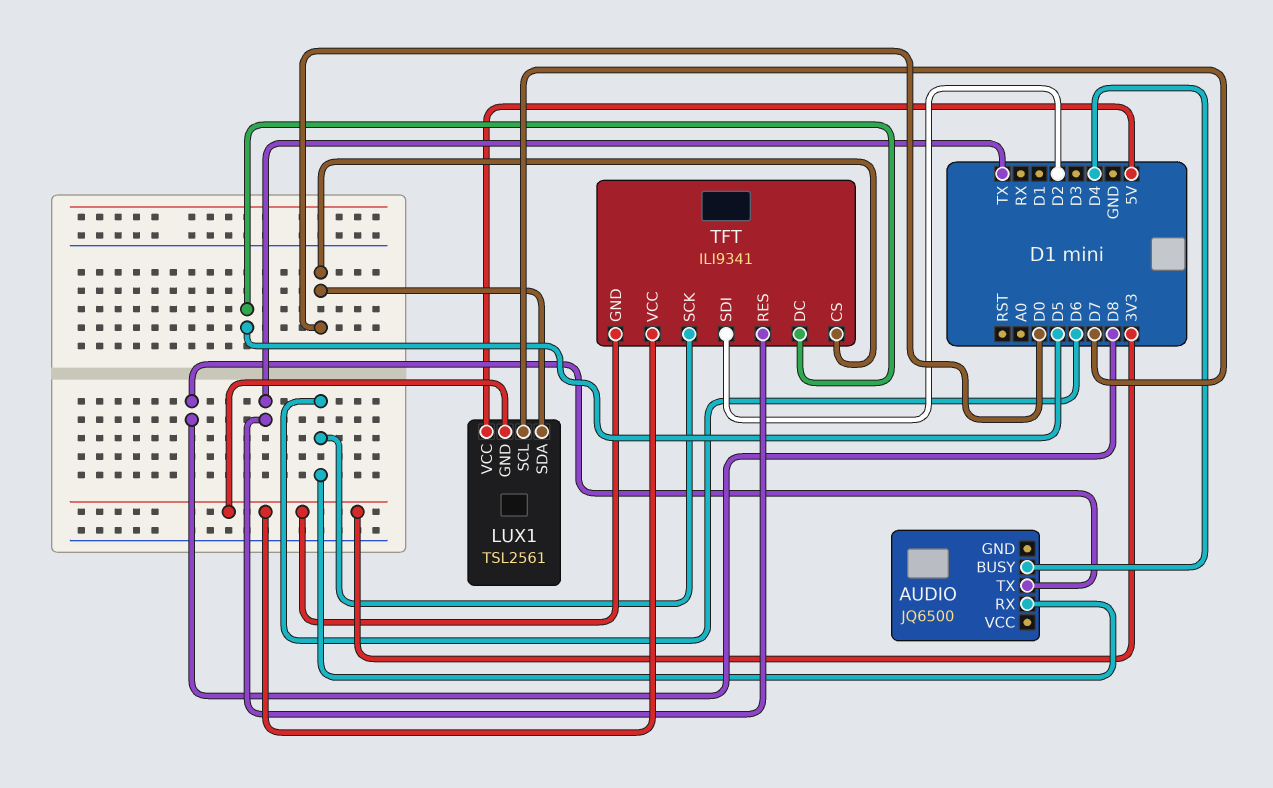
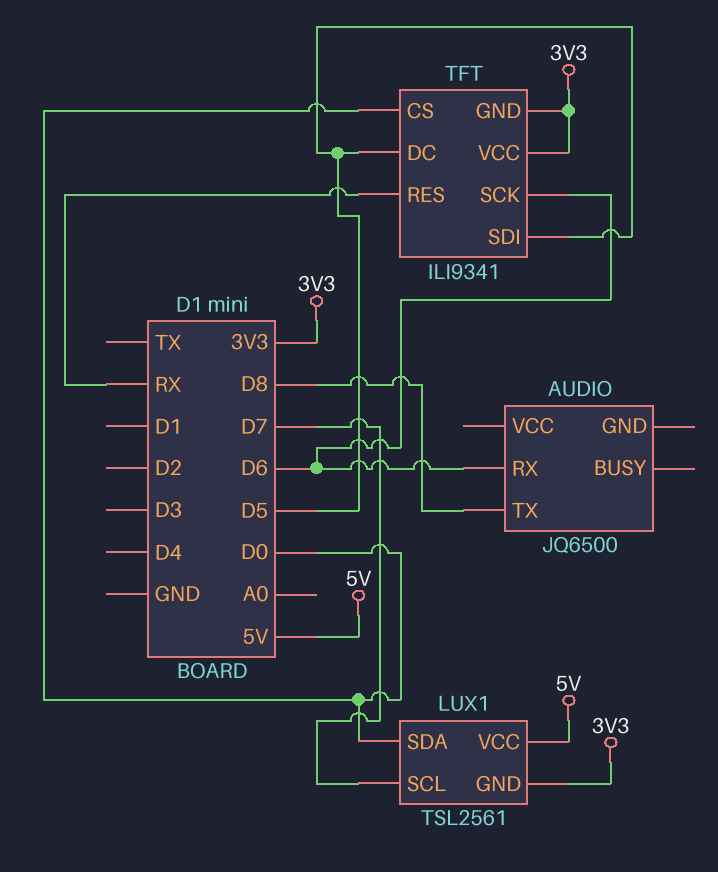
AUDIO pin BUSY: D4 -> none
TFT pin RES: TX -> RX
TFT pin SDI: D2 -> D5

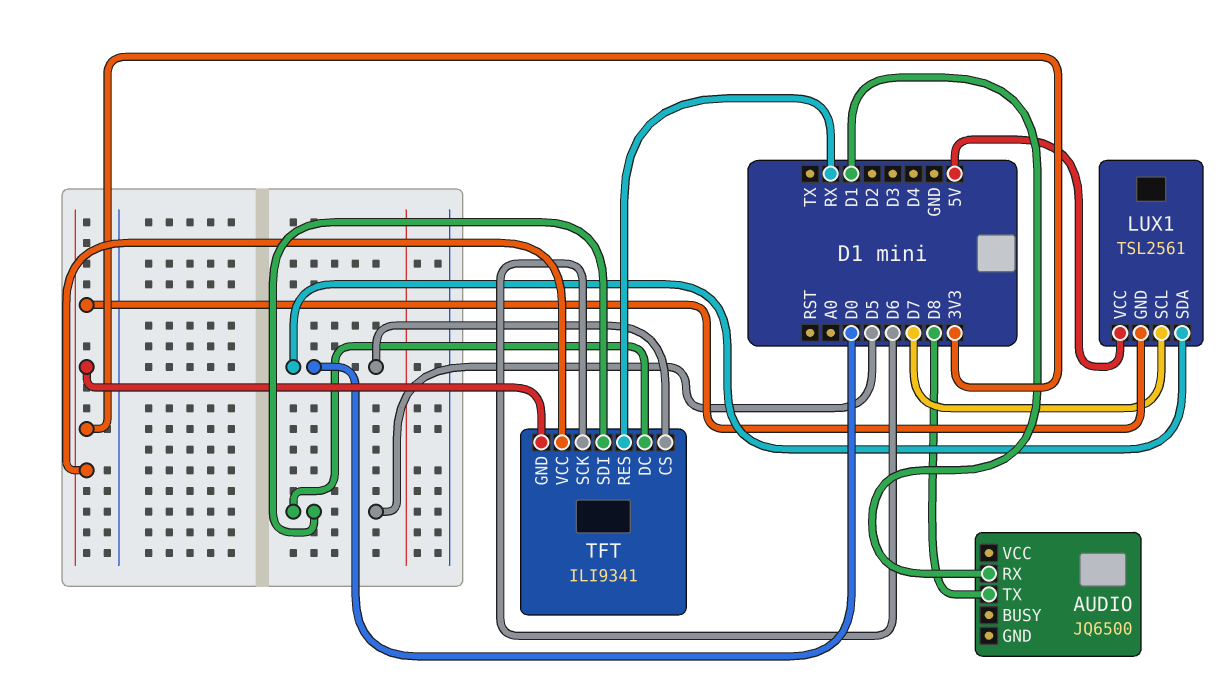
AUDIO pin RX: D6 -> D1

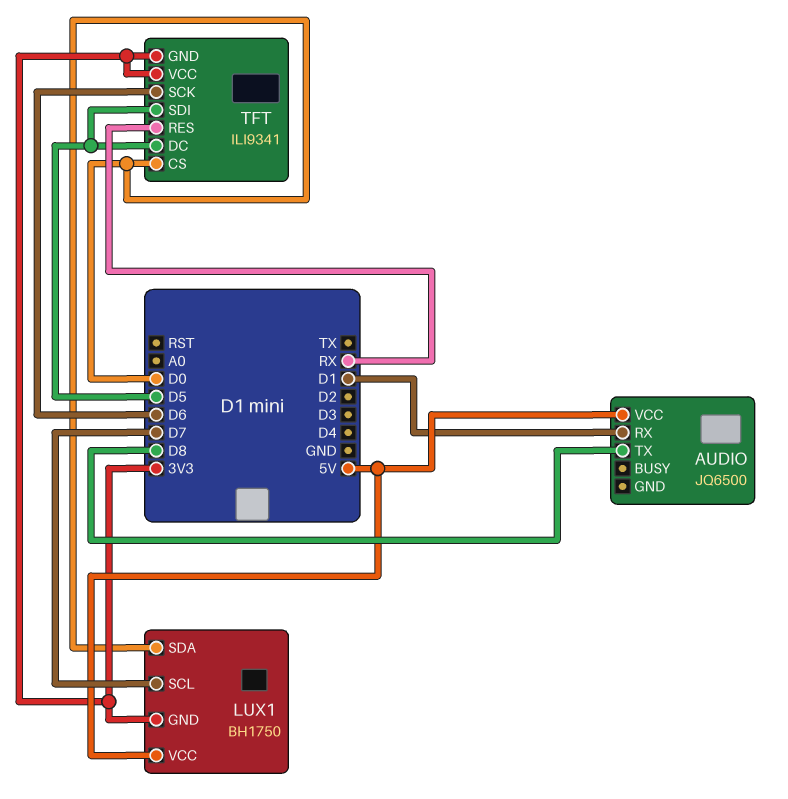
AUDIO pin VCC: none -> 5V
LUX1: TSL2561 -> BH1750

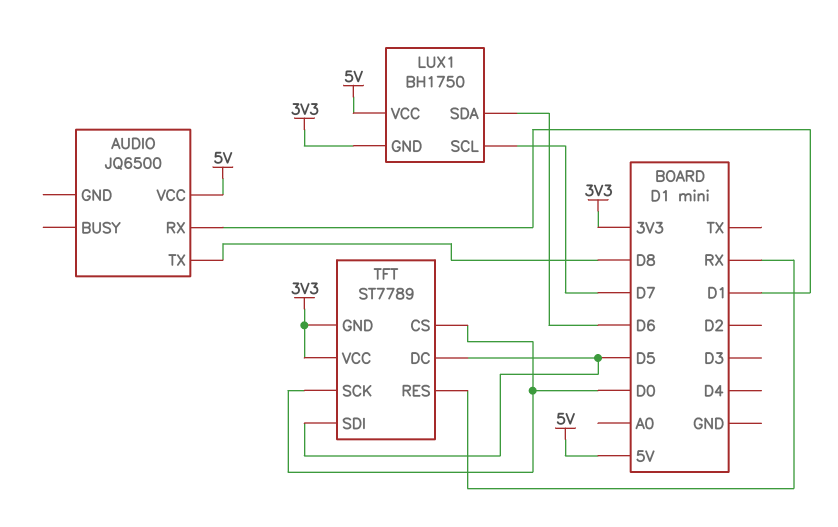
LUX1 pin SDA: D0 -> D6
TFT: ILI9341 -> ST7789
TFT pin SCK: D6 -> D0

